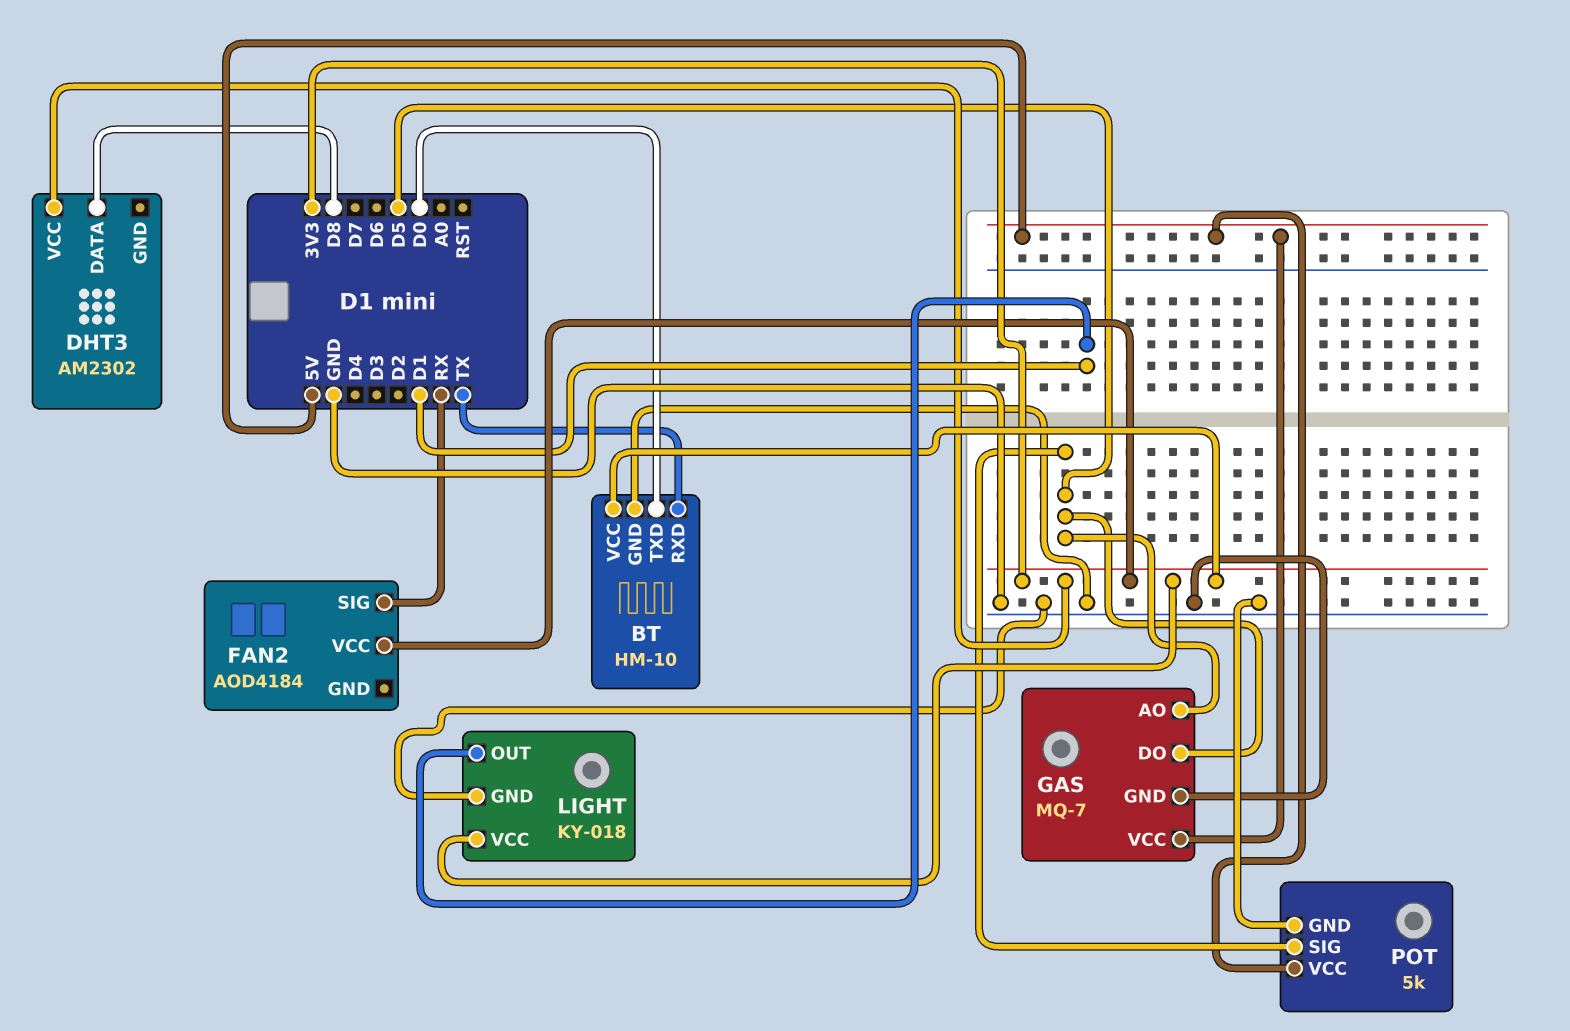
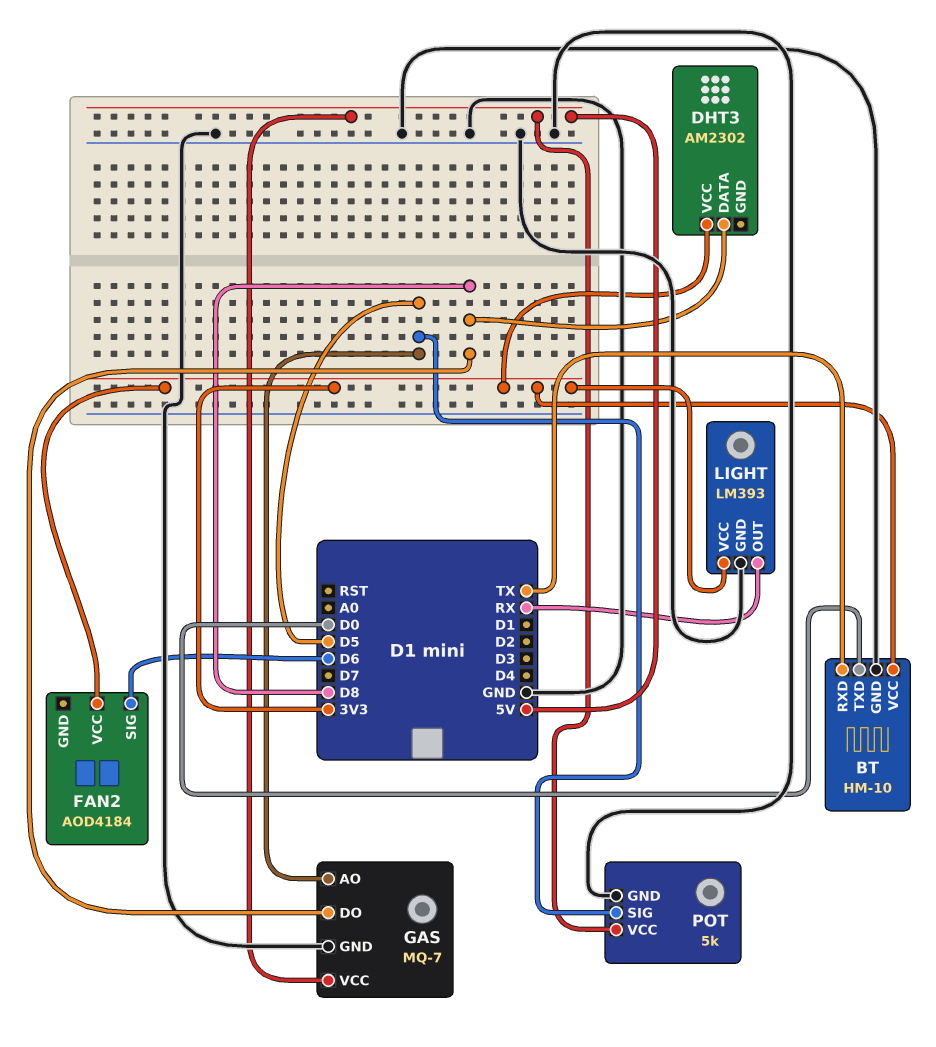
FAN2 pin SIG: RX -> D6
GAS pin DO: D5 -> D8
LIGHT: KY-018 -> LM393
LIGHT pin OUT: D1 -> RX

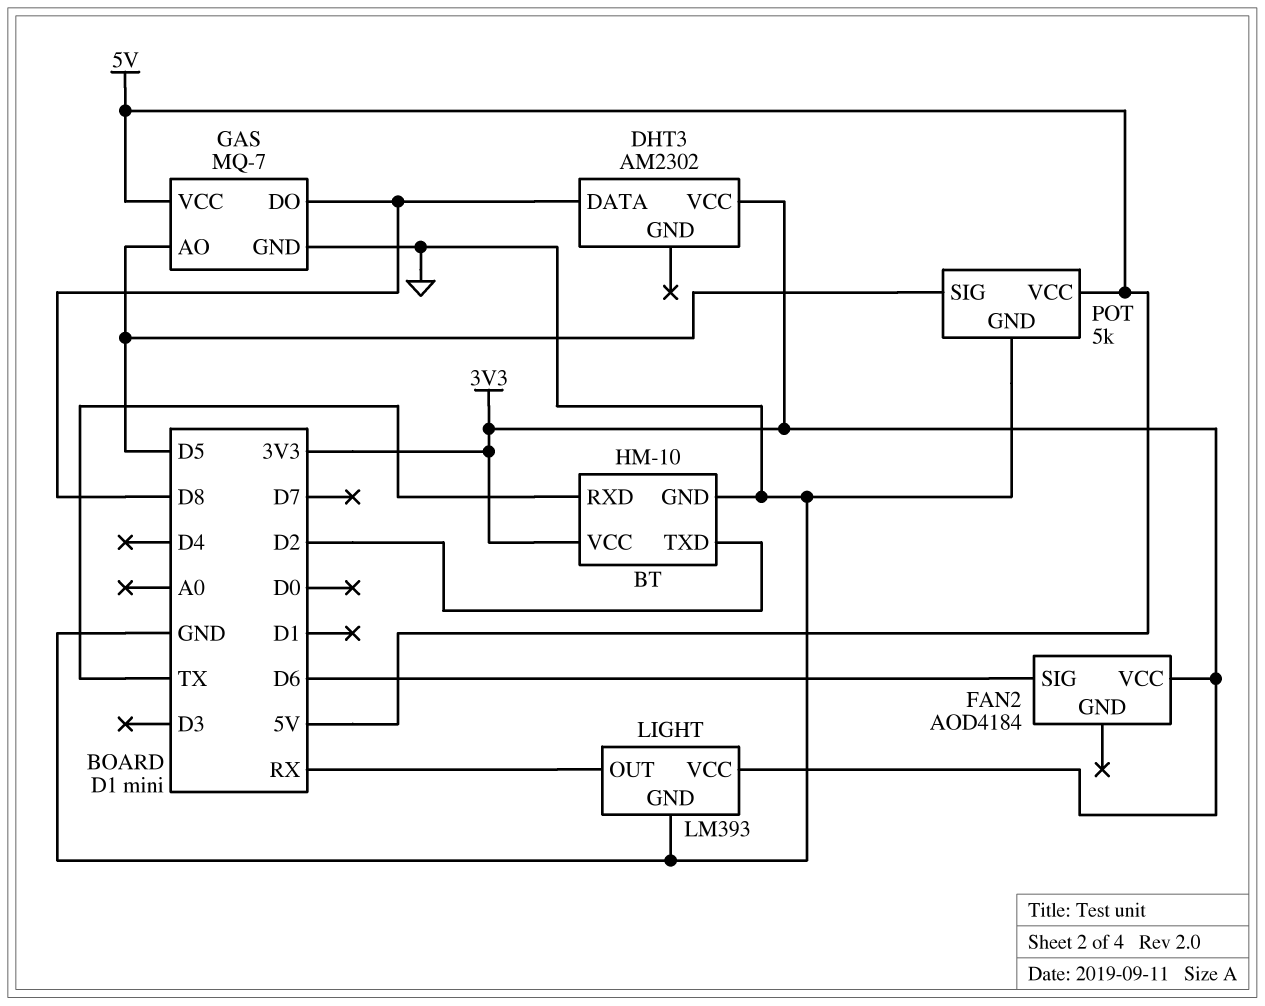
BT pin TXD: D0 -> D2

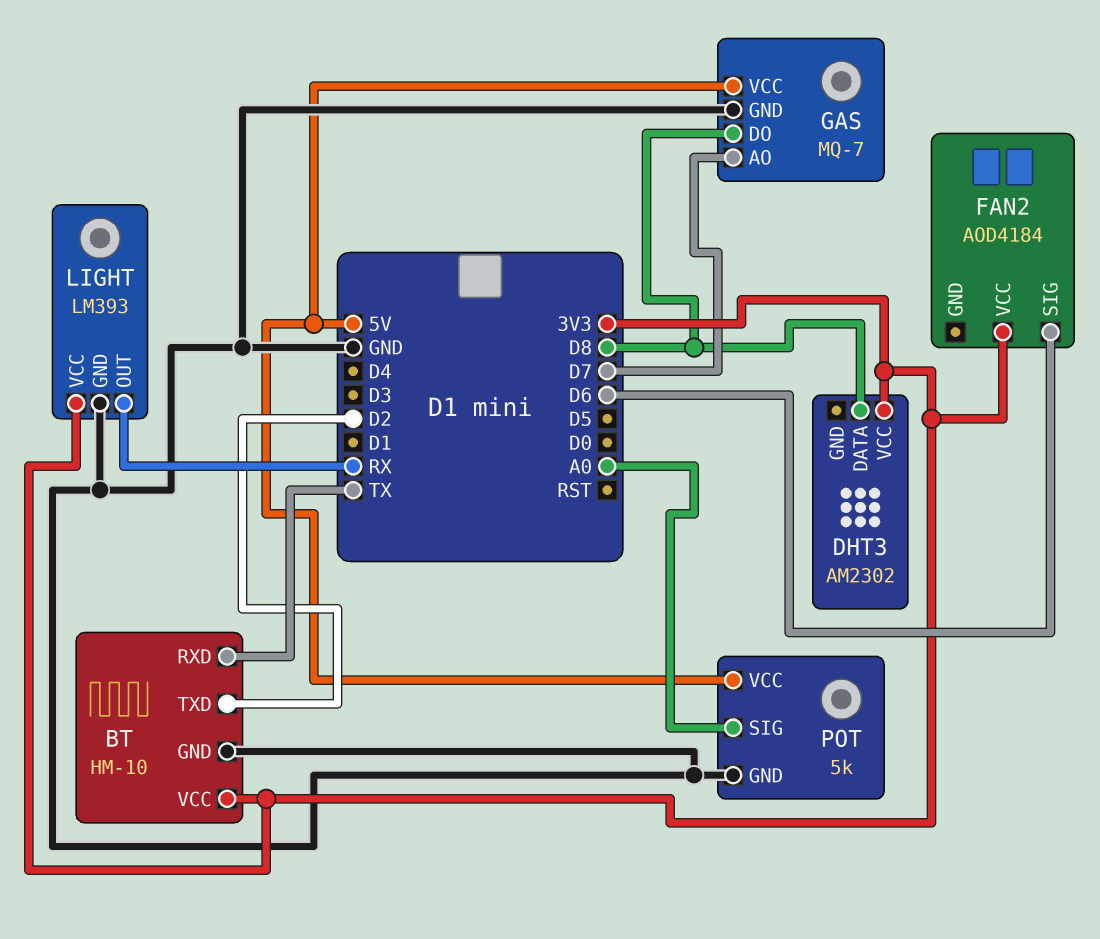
GAS pin AO: D5 -> D7
POT pin SIG: D5 -> A0

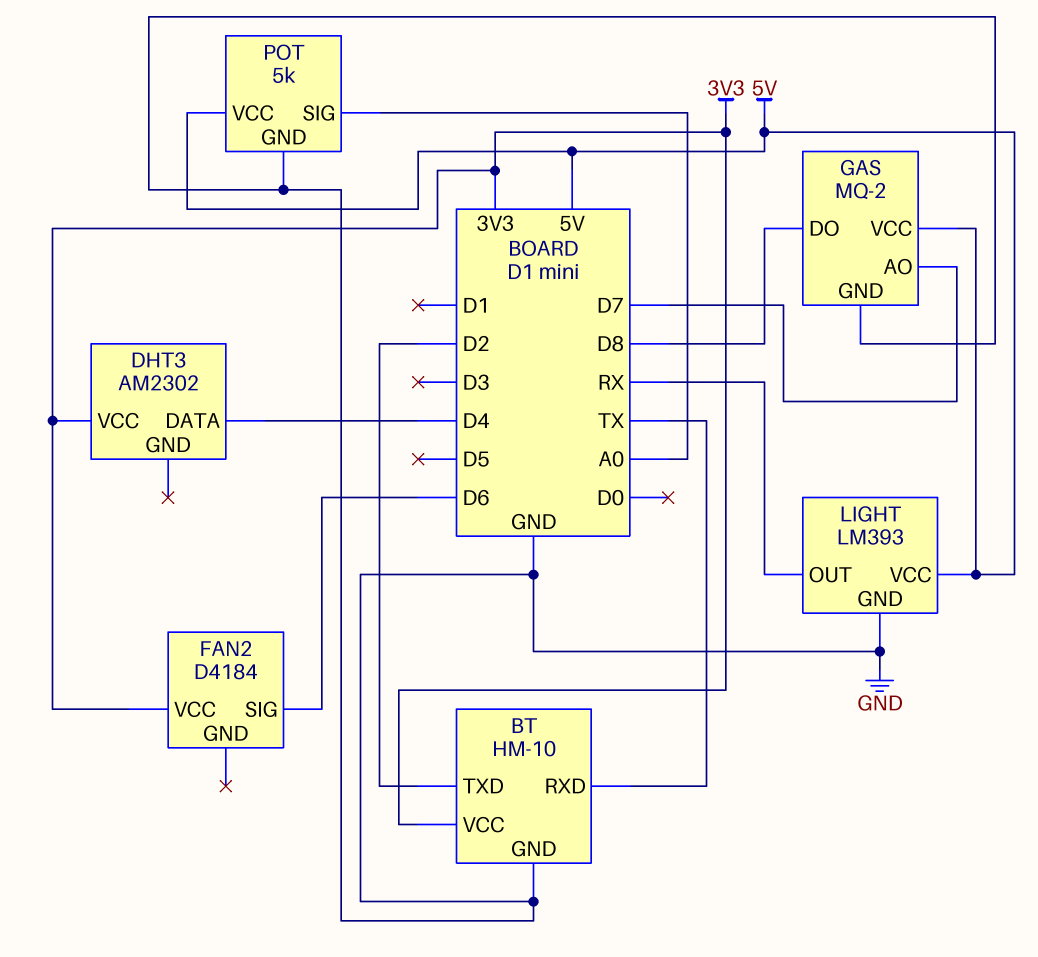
DHT3 pin DATA: D8 -> D4
FAN2: AOD4184 -> D4184
GAS: MQ-7 -> MQ-2
LIGHT pin VCC: 3V3 -> 5V

